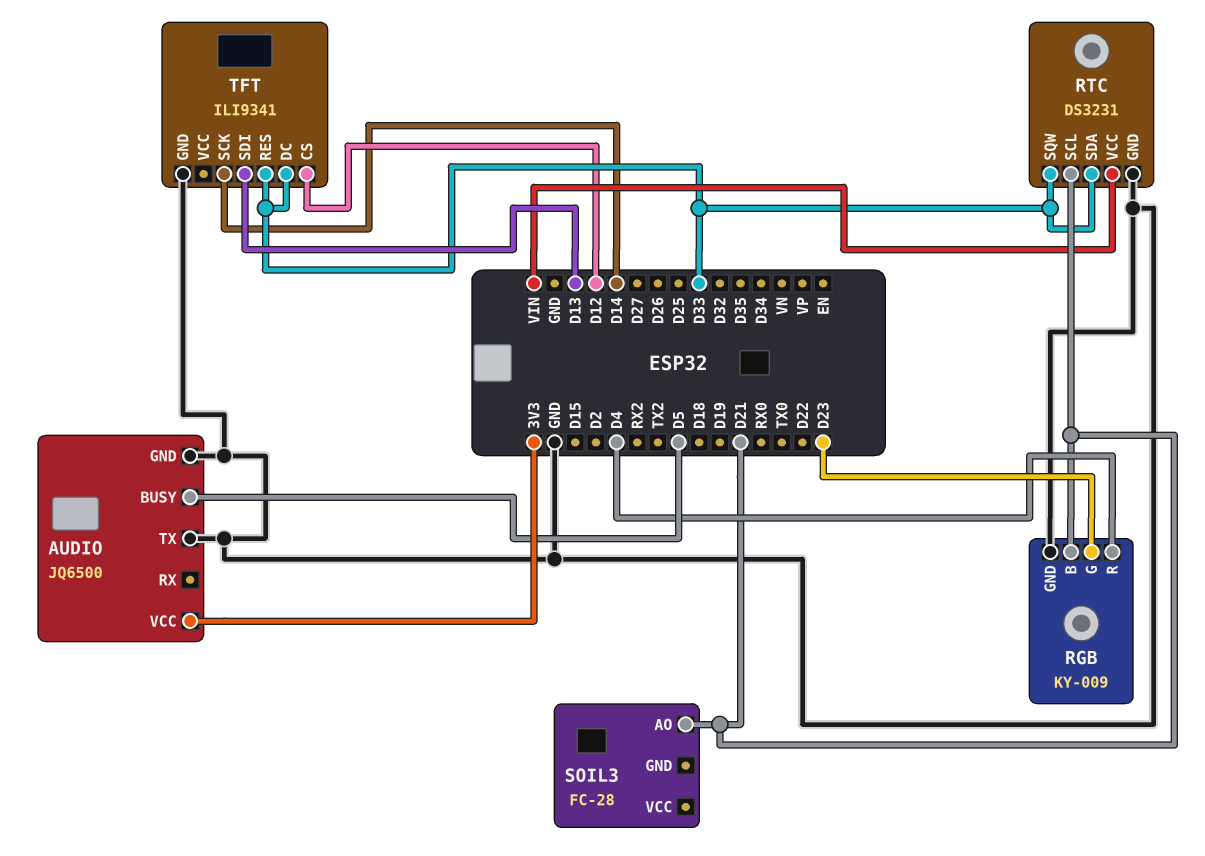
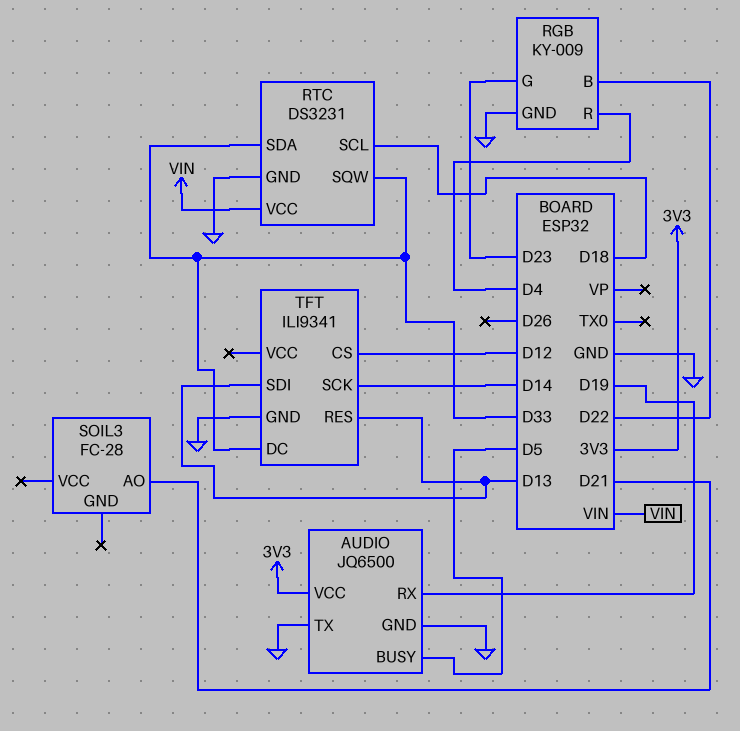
AUDIO pin RX: none -> D19
RGB pin B: D21 -> D22
RTC pin SCL: D21 -> D18
TFT pin RES: D33 -> D13

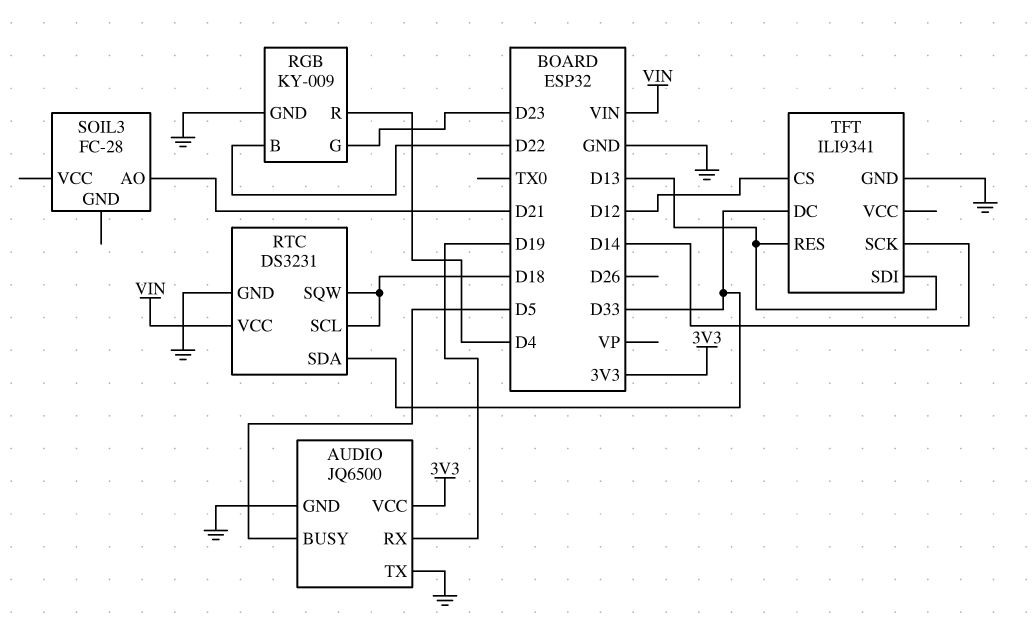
RTC pin SQW: D33 -> D18

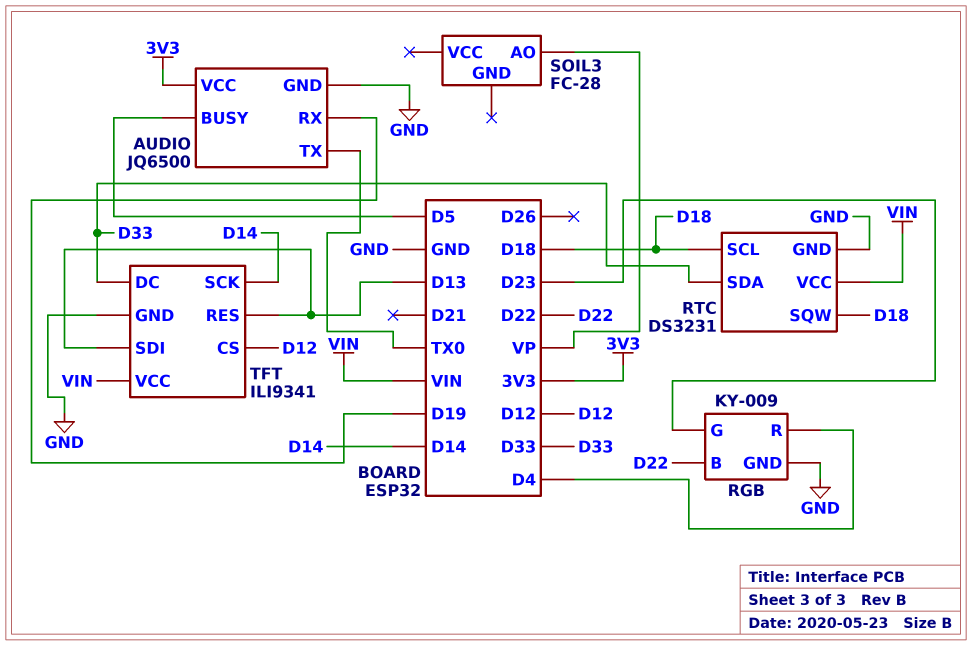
AUDIO pin TX: GND -> TX0
SOIL3 pin AO: D21 -> VP
TFT pin VCC: none -> VIN

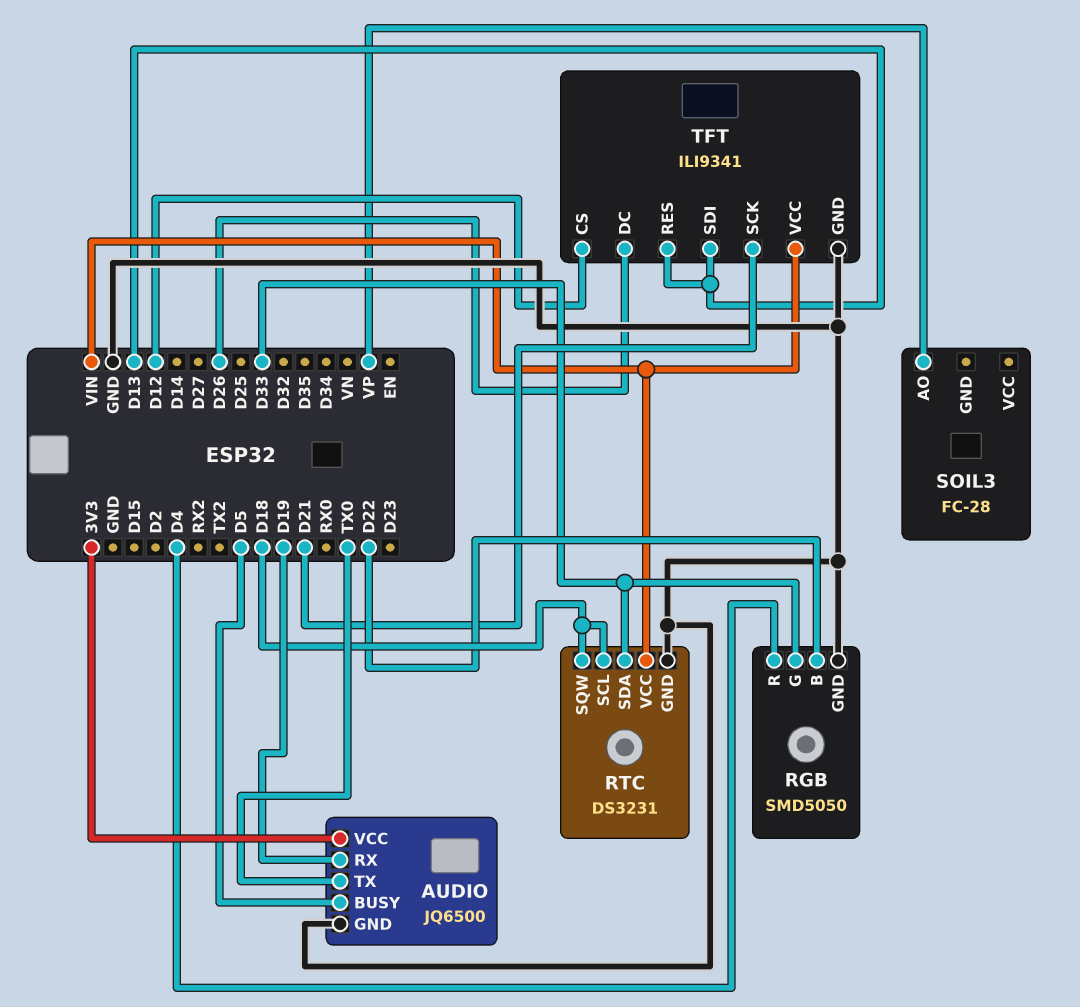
RGB: KY-009 -> SMD5050
RGB pin G: D23 -> D33
TFT pin DC: D33 -> D26
TFT pin SCK: D14 -> D21

